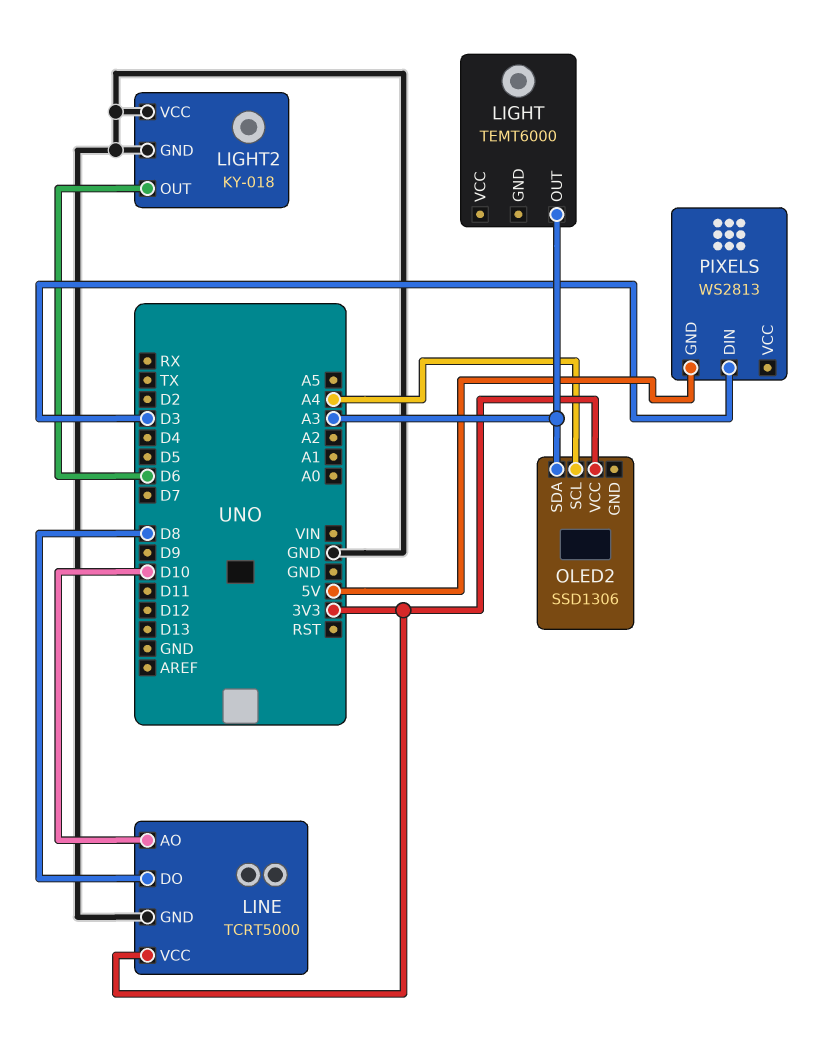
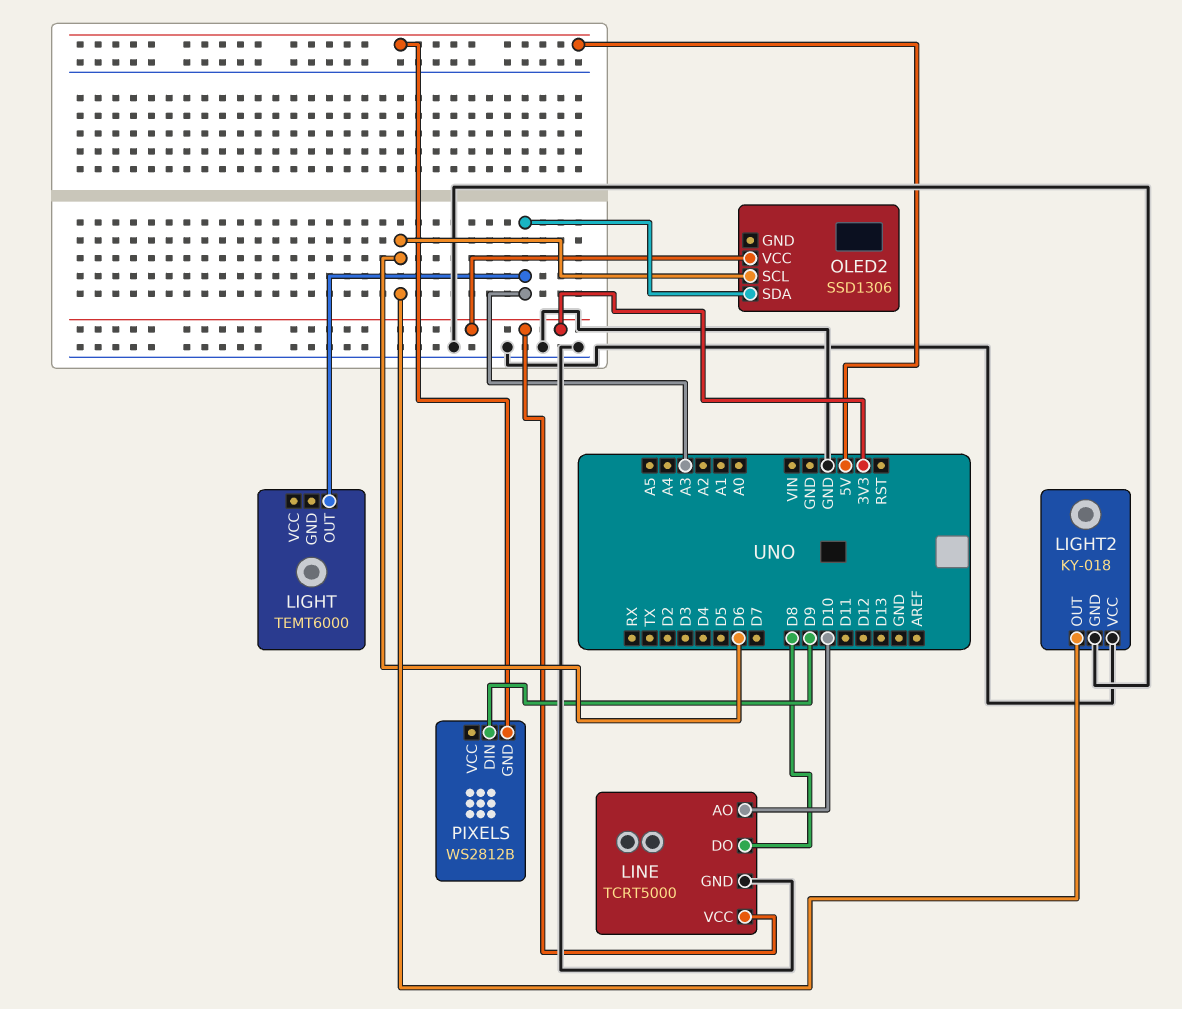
OLED2 pin SCL: A4 -> D6
PIXELS: WS2813 -> WS2812B
PIXELS pin DIN: D3 -> D9

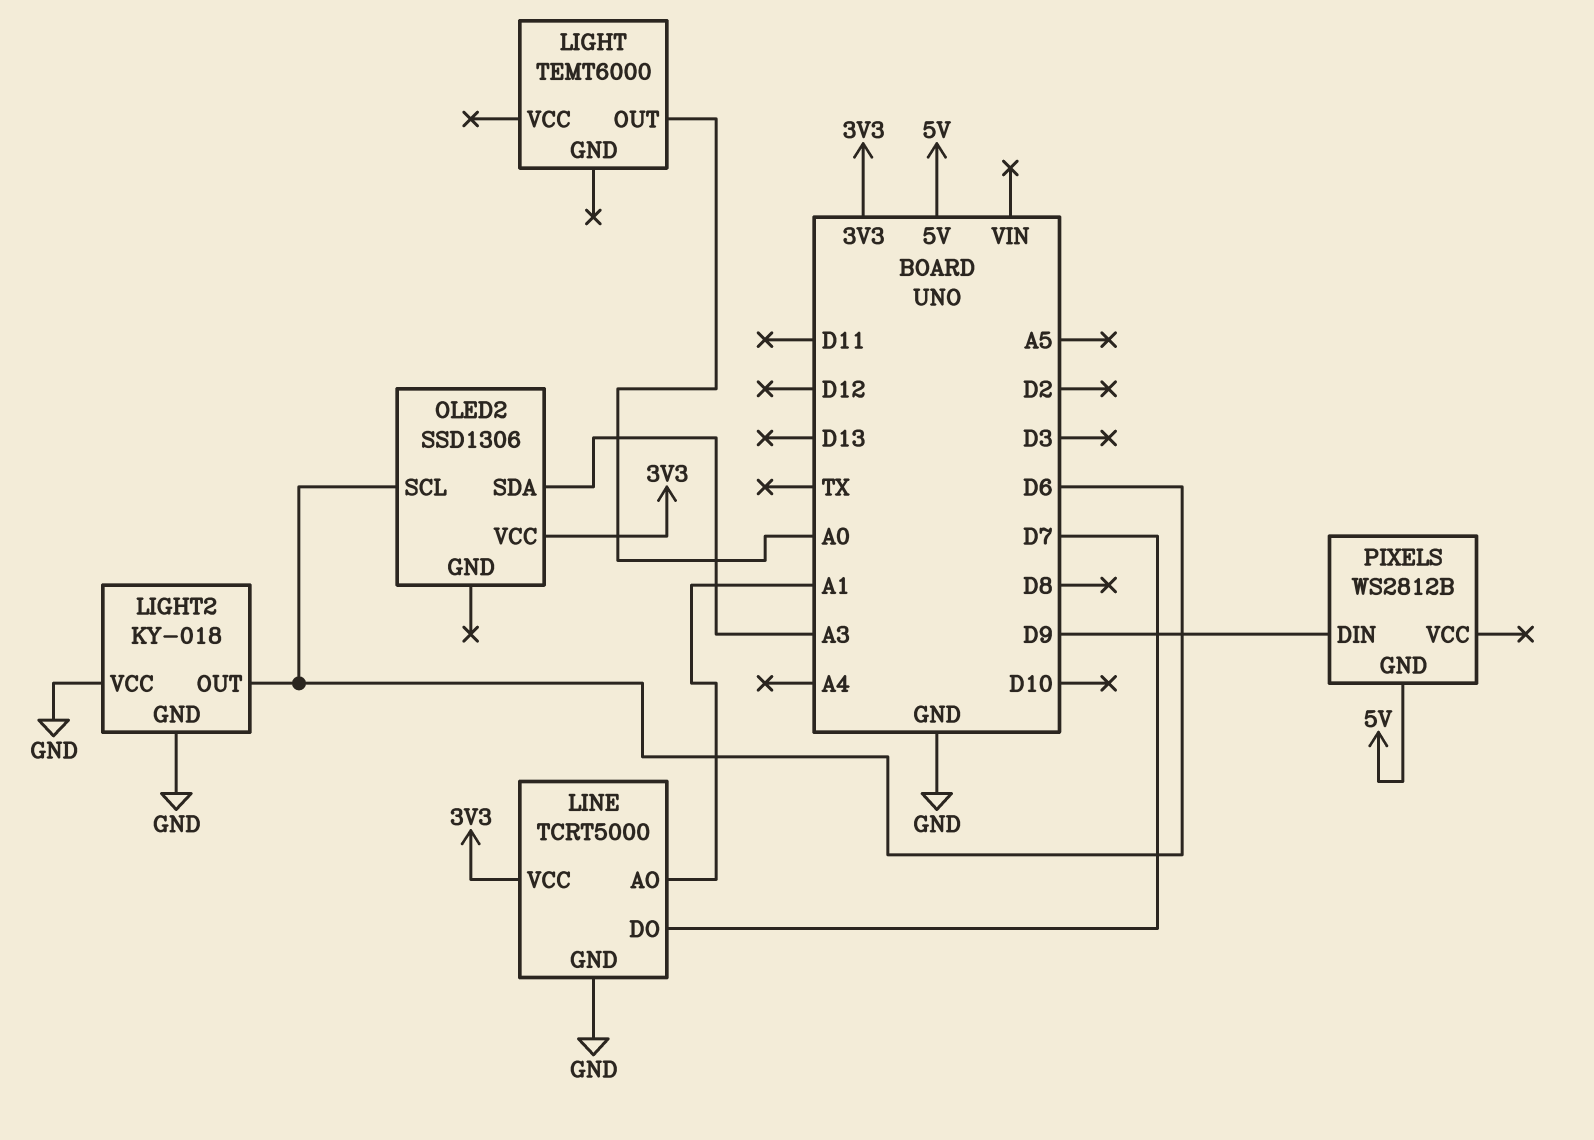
LIGHT pin OUT: A3 -> A0
LINE pin AO: D10 -> A1
LINE pin DO: D8 -> D7

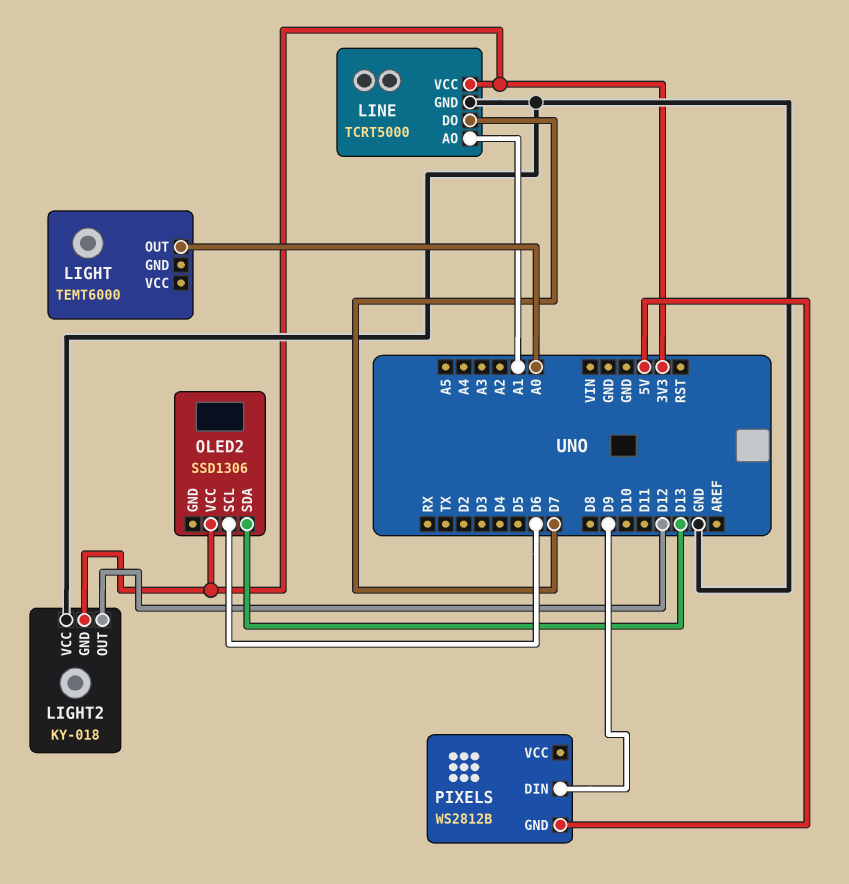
LIGHT2 pin GND: GND -> 3V3
LIGHT2 pin OUT: D6 -> D12
OLED2 pin SDA: A3 -> D13

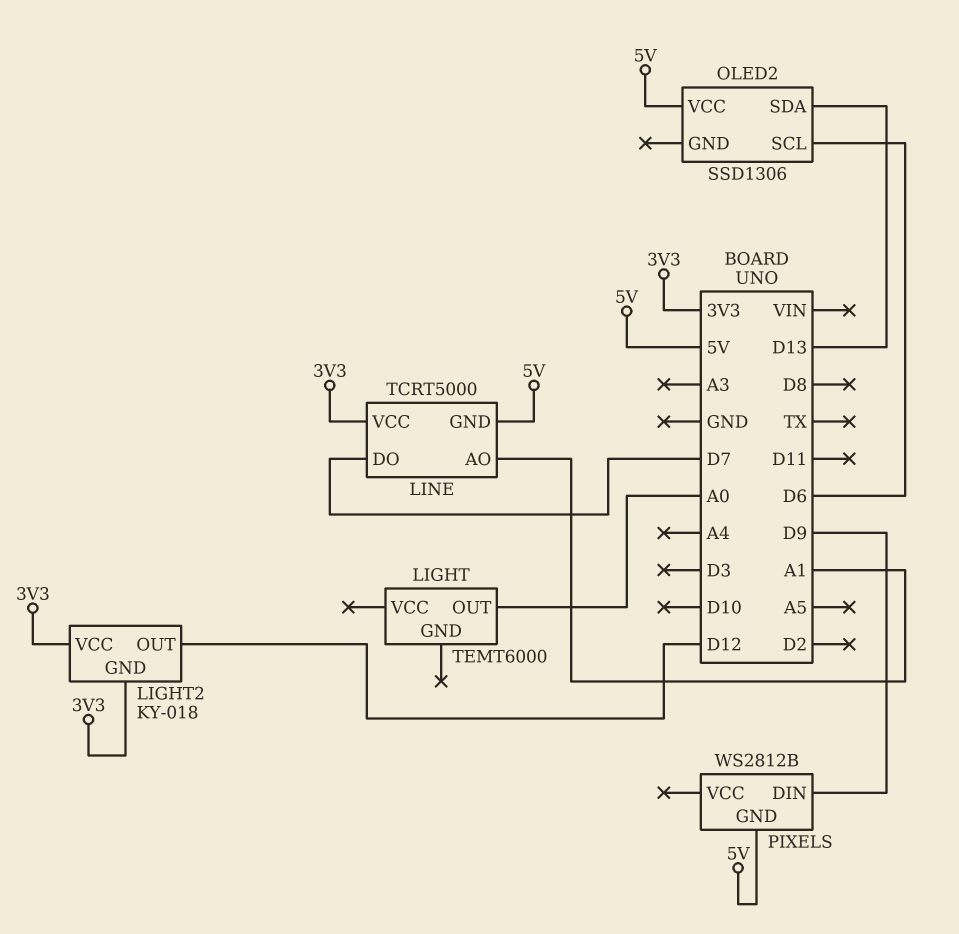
LIGHT2 pin VCC: GND -> 3V3
LINE pin GND: GND -> 5V
OLED2 pin VCC: 3V3 -> 5V

